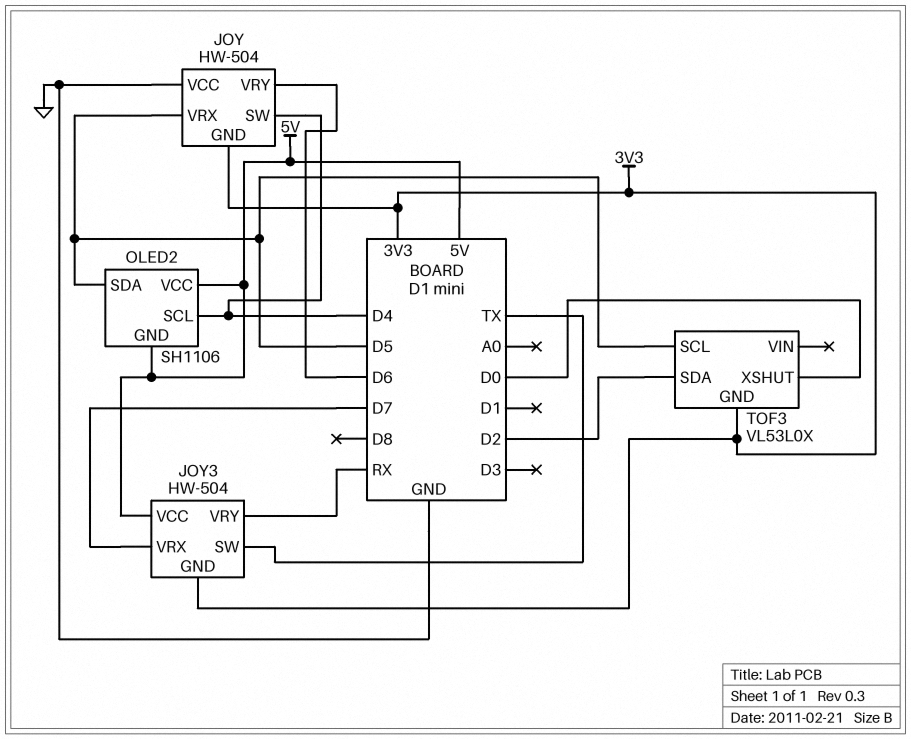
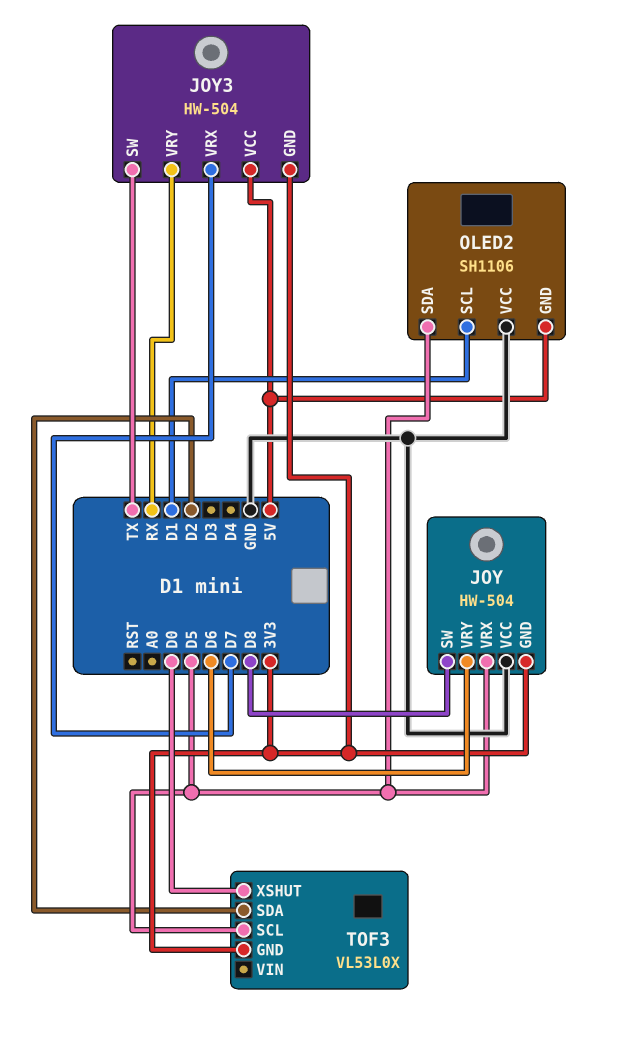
JOY pin SW: D4 -> D8
OLED2 pin SCL: D4 -> D1
OLED2 pin VCC: 5V -> GND

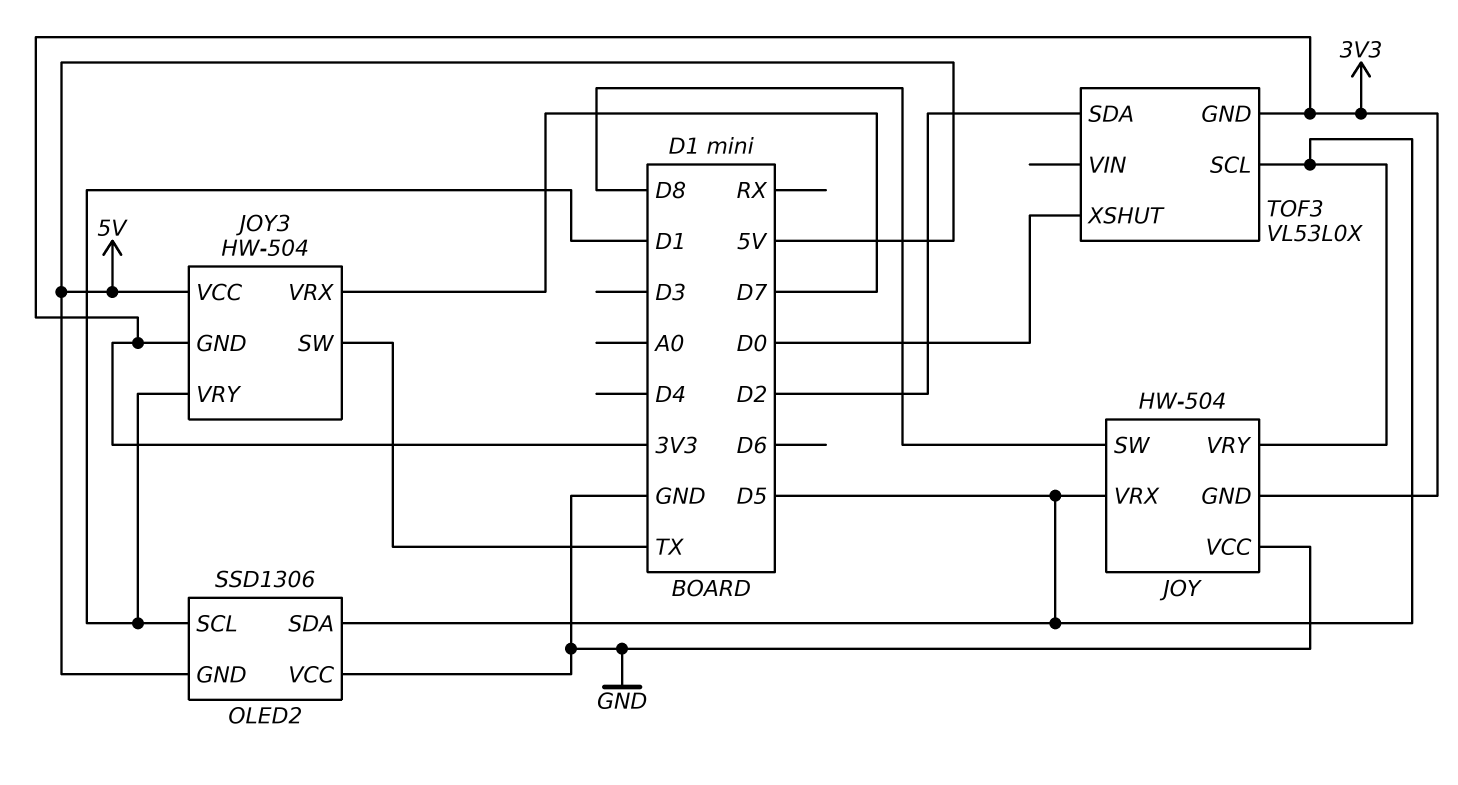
JOY pin VRY: D6 -> D5
JOY3 pin VRY: RX -> D1
OLED2: SH1106 -> SSD1306

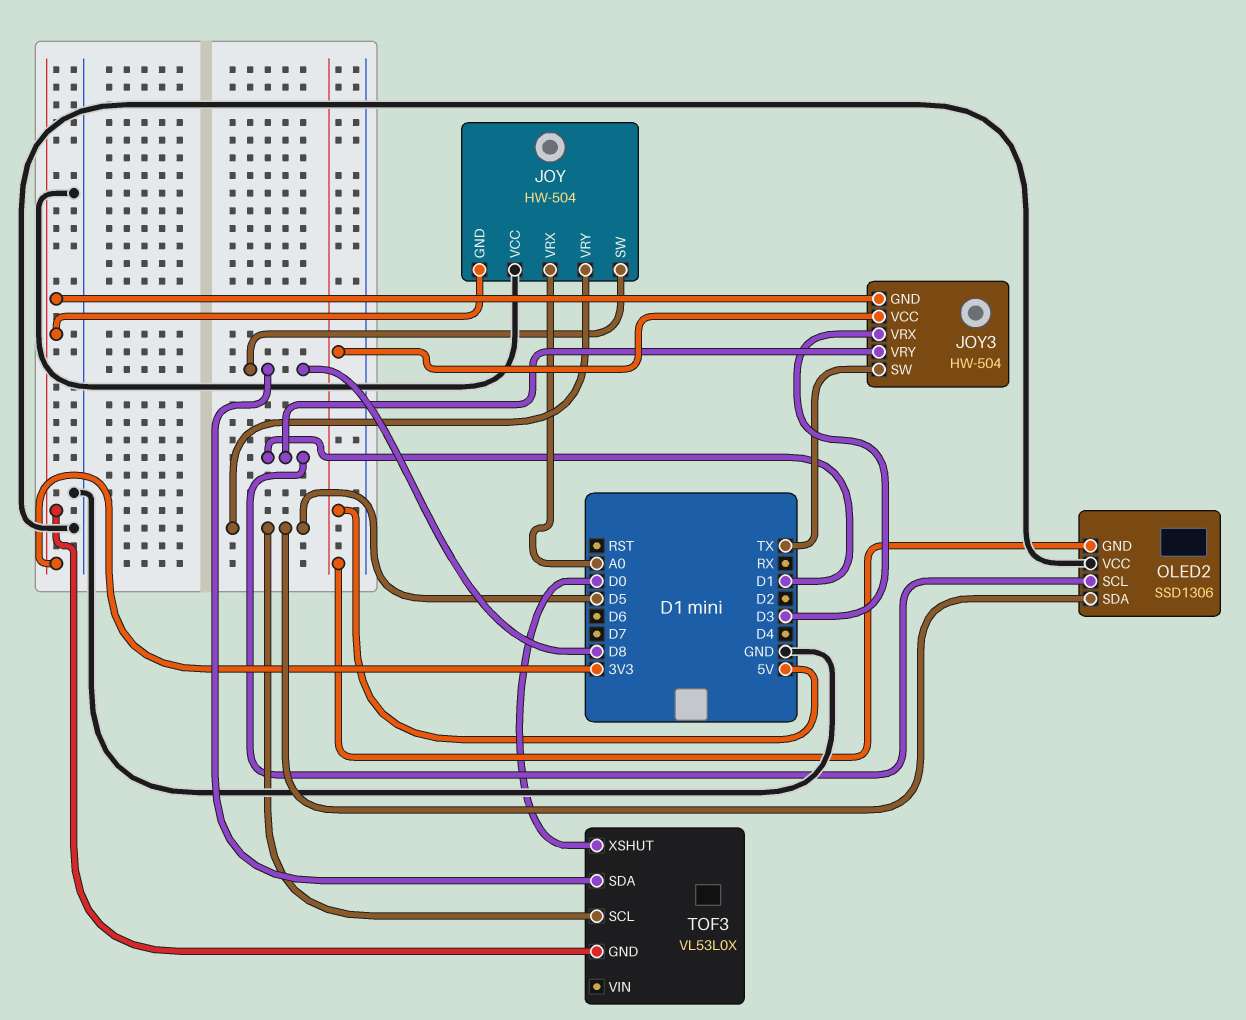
JOY pin VRX: D5 -> A0
JOY3 pin VRX: D7 -> D3
TOF3 pin SDA: D2 -> D8

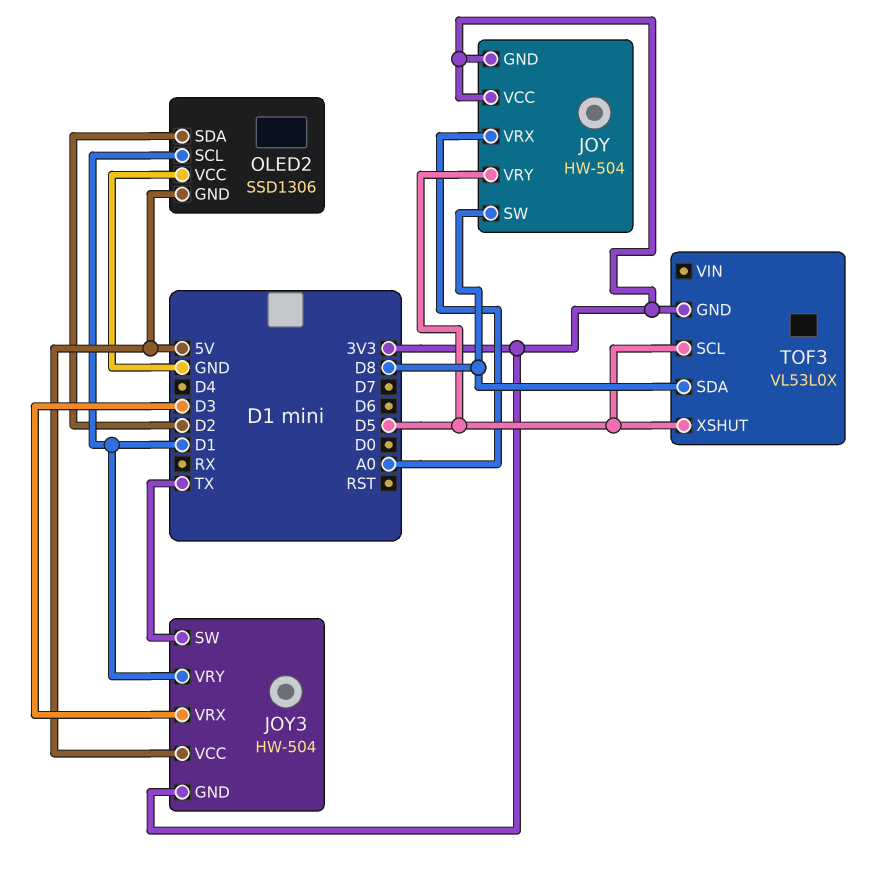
JOY pin VCC: GND -> 3V3
OLED2 pin SDA: D5 -> D2
TOF3 pin XSHUT: D0 -> D5

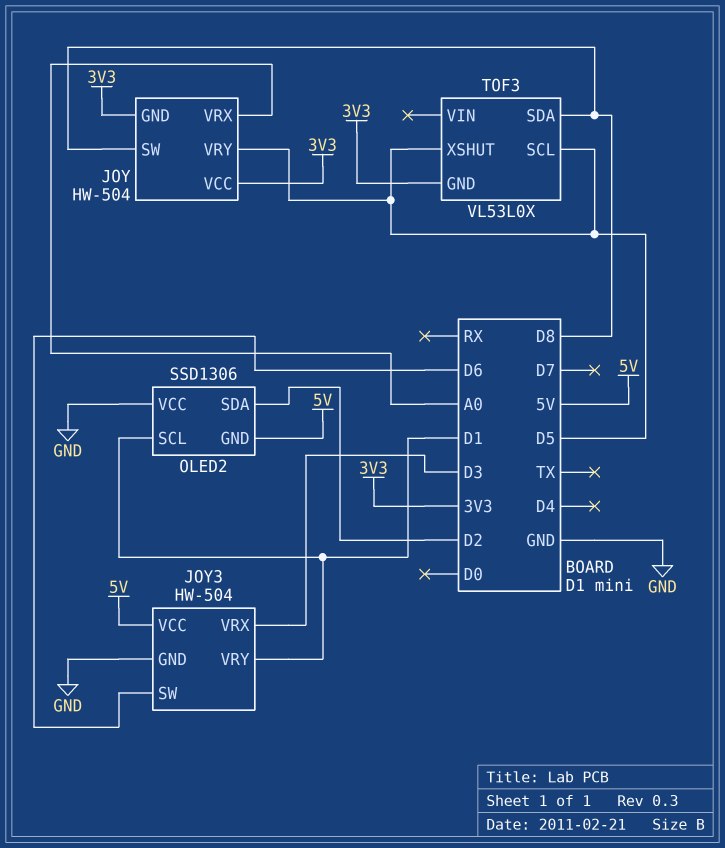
JOY3 pin GND: 3V3 -> GND
JOY3 pin SW: TX -> D6

